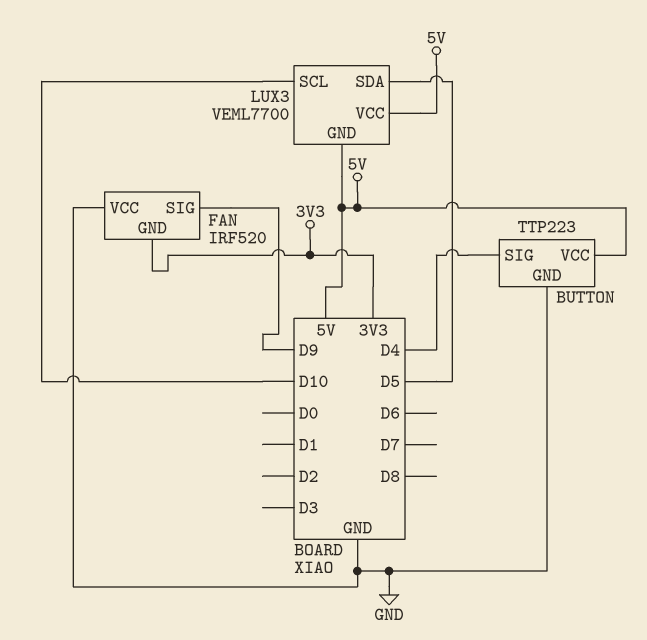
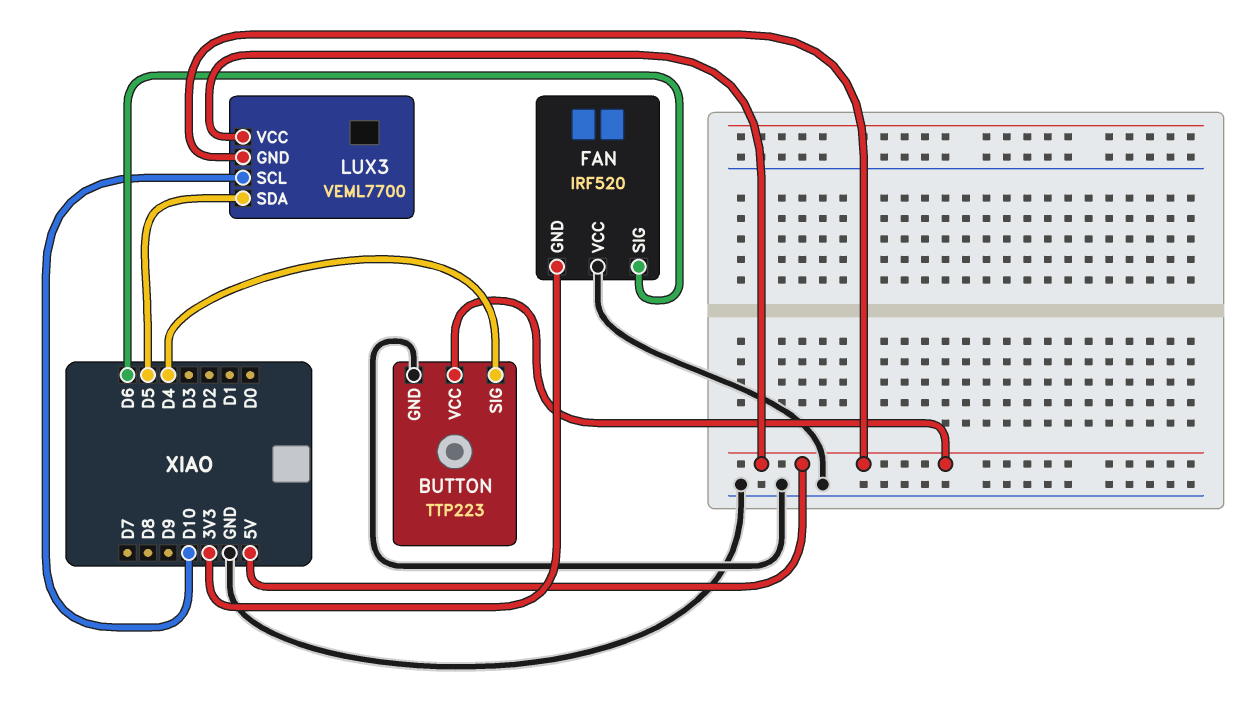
FAN pin SIG: D9 -> D6

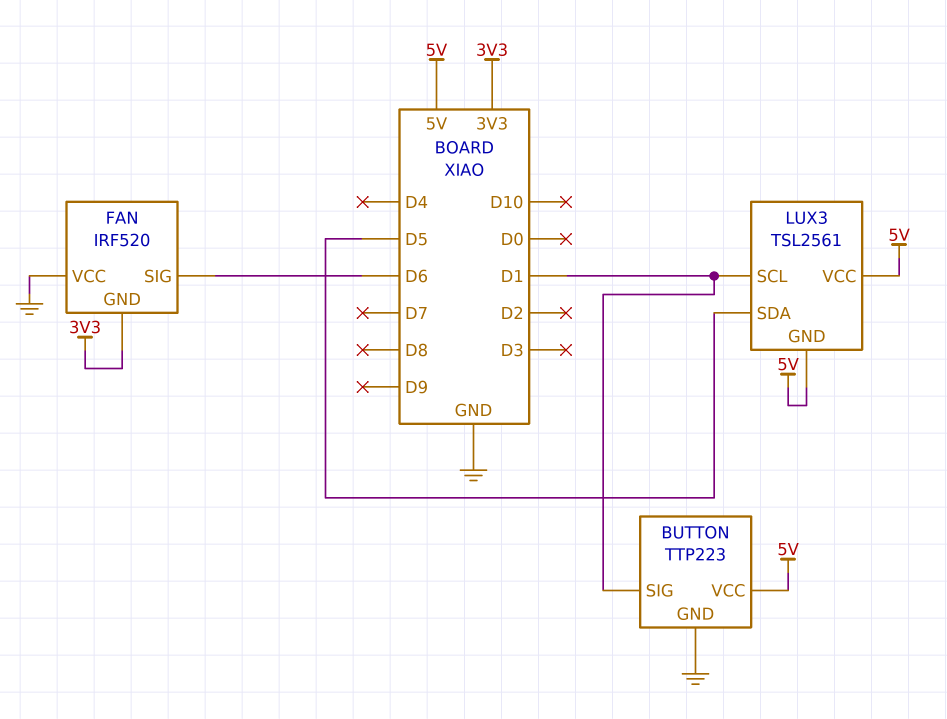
BUTTON pin SIG: D4 -> D1
LUX3: VEML7700 -> TSL2561
LUX3 pin SCL: D10 -> D1

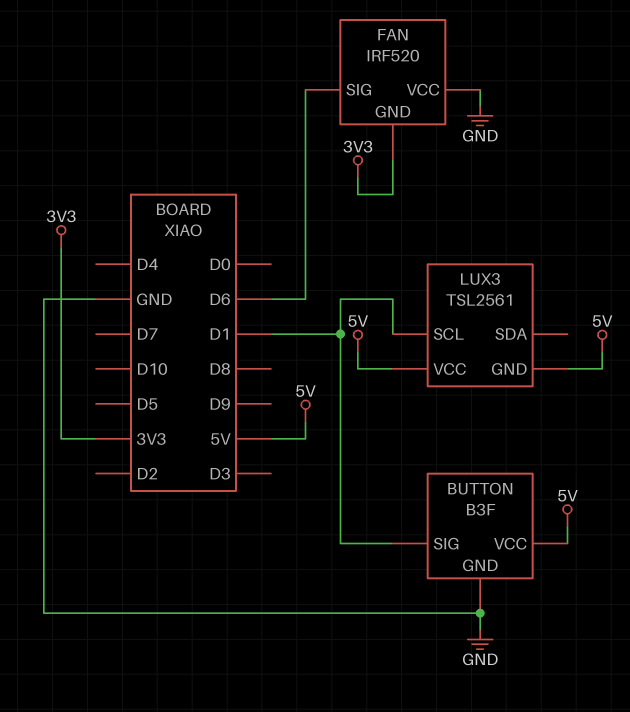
BUTTON: TTP223 -> B3F
LUX3 pin SDA: D5 -> none

